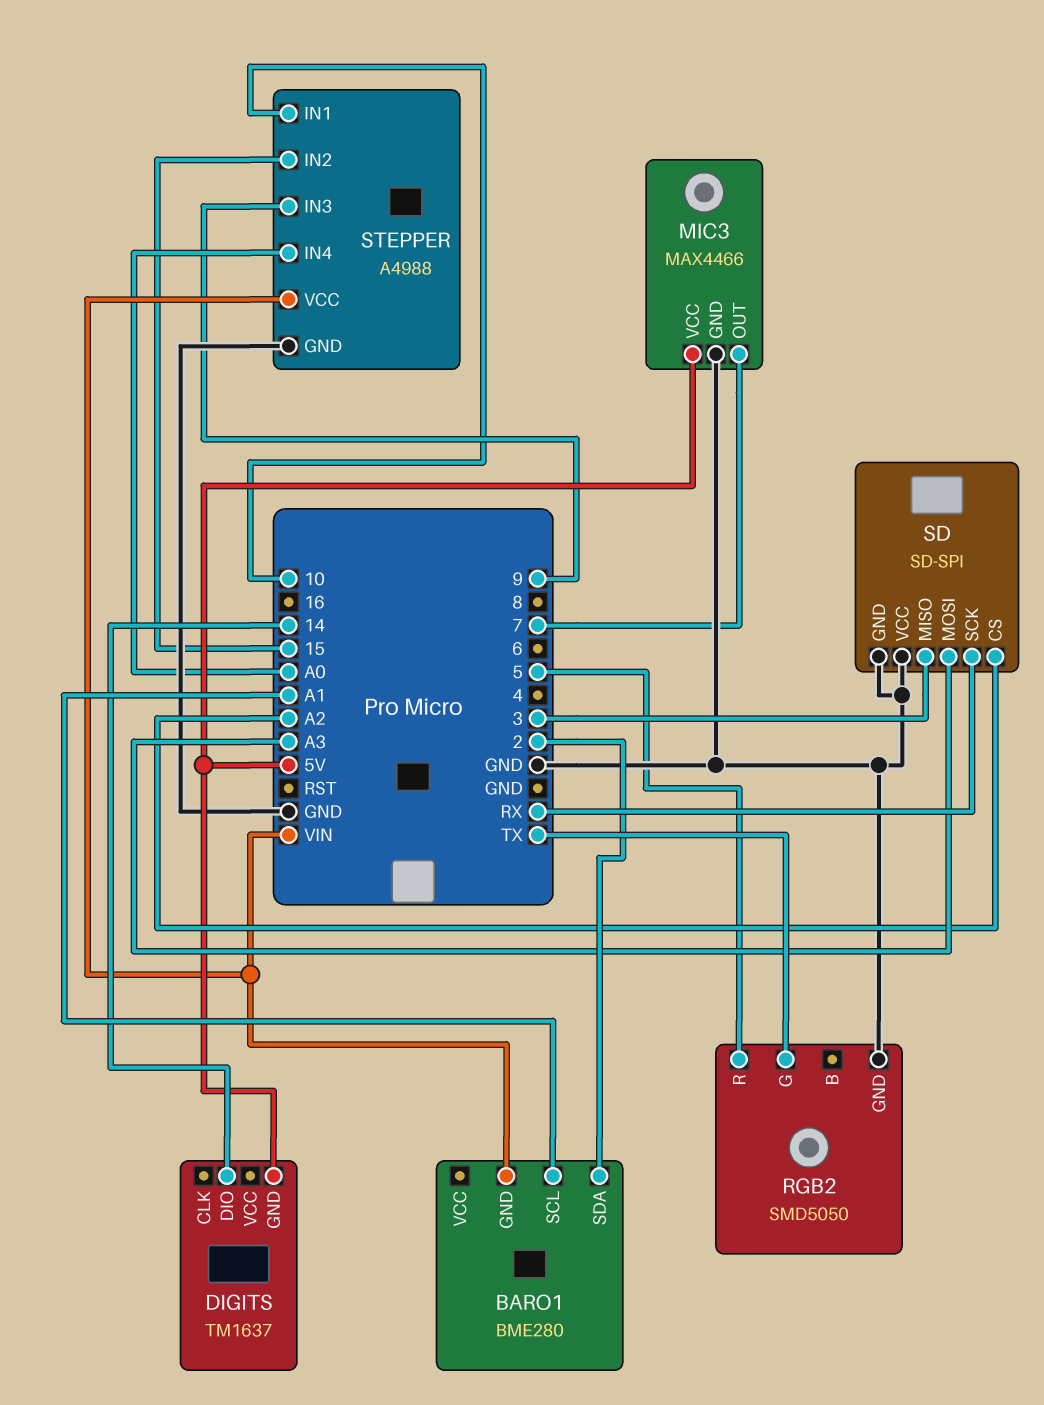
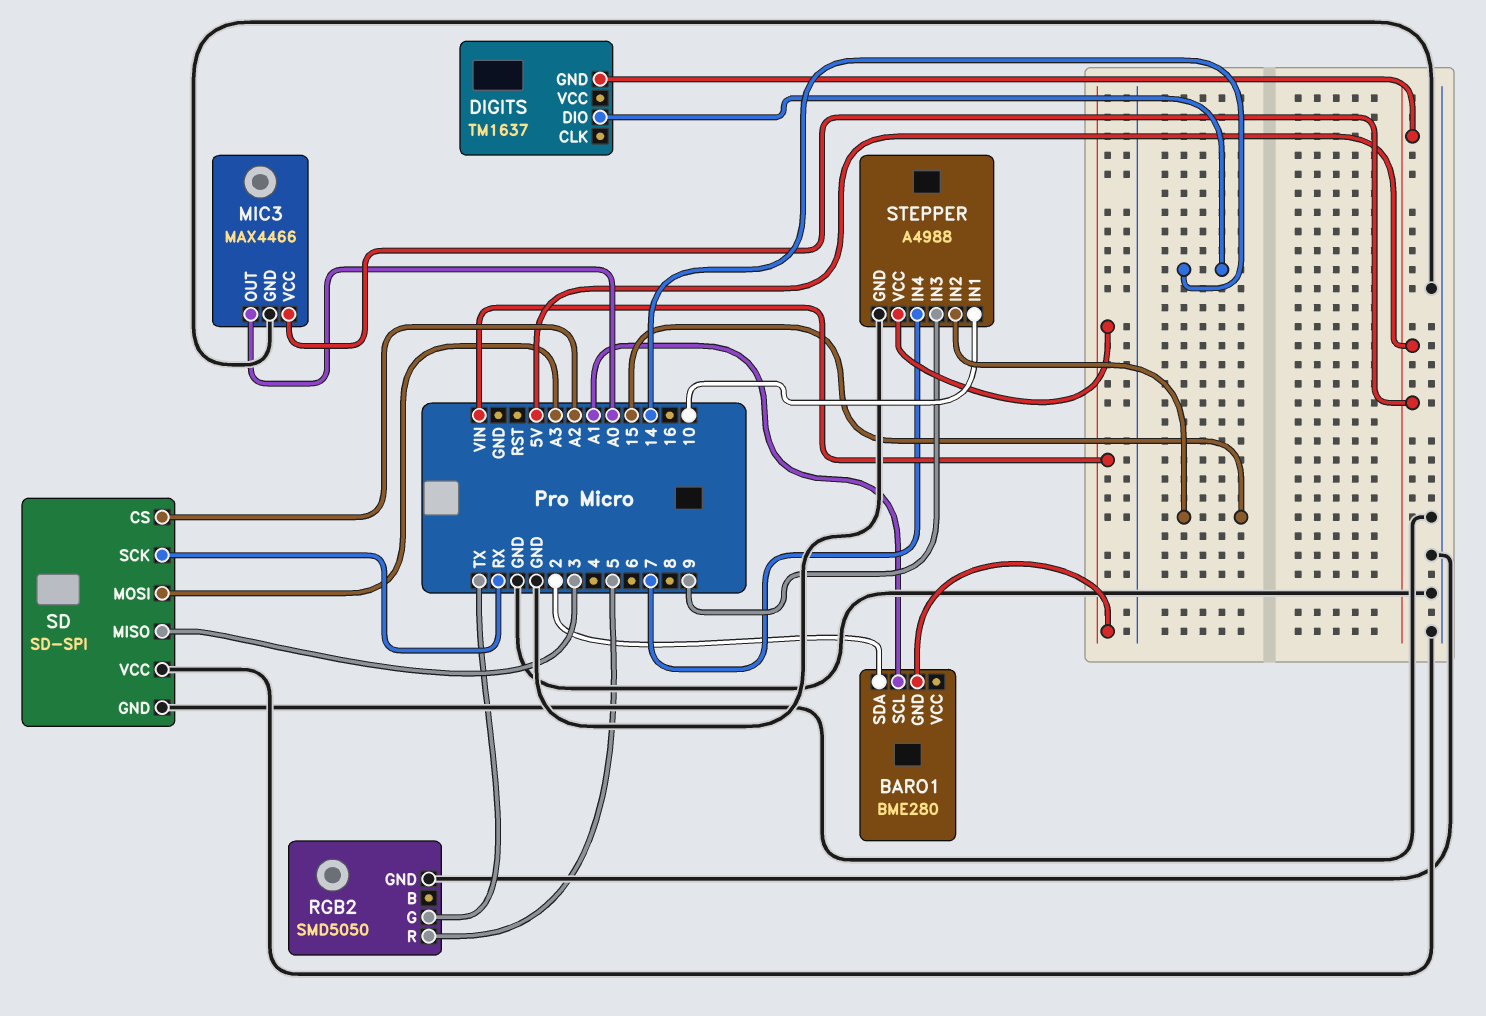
MIC3 pin OUT: 7 -> A0
STEPPER pin IN4: A0 -> 7

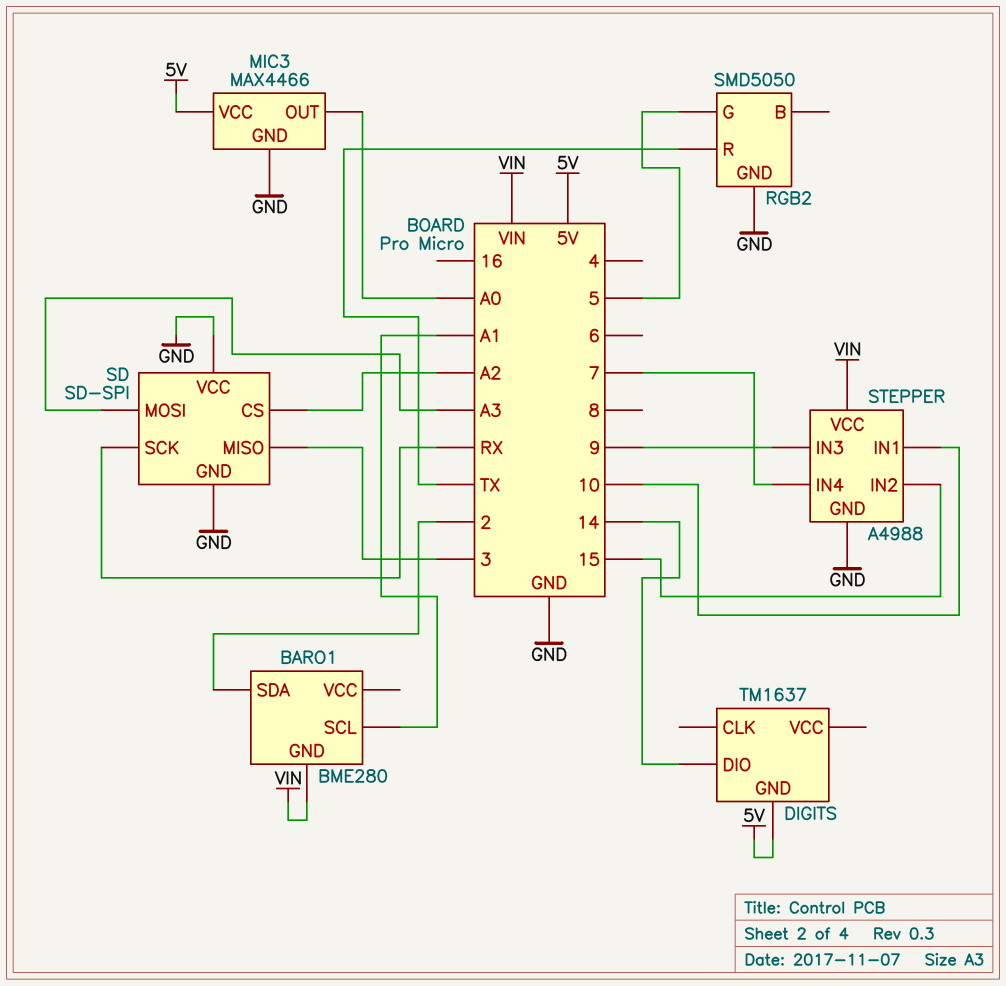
RGB2 pin G: TX -> 5
RGB2 pin R: 5 -> TX

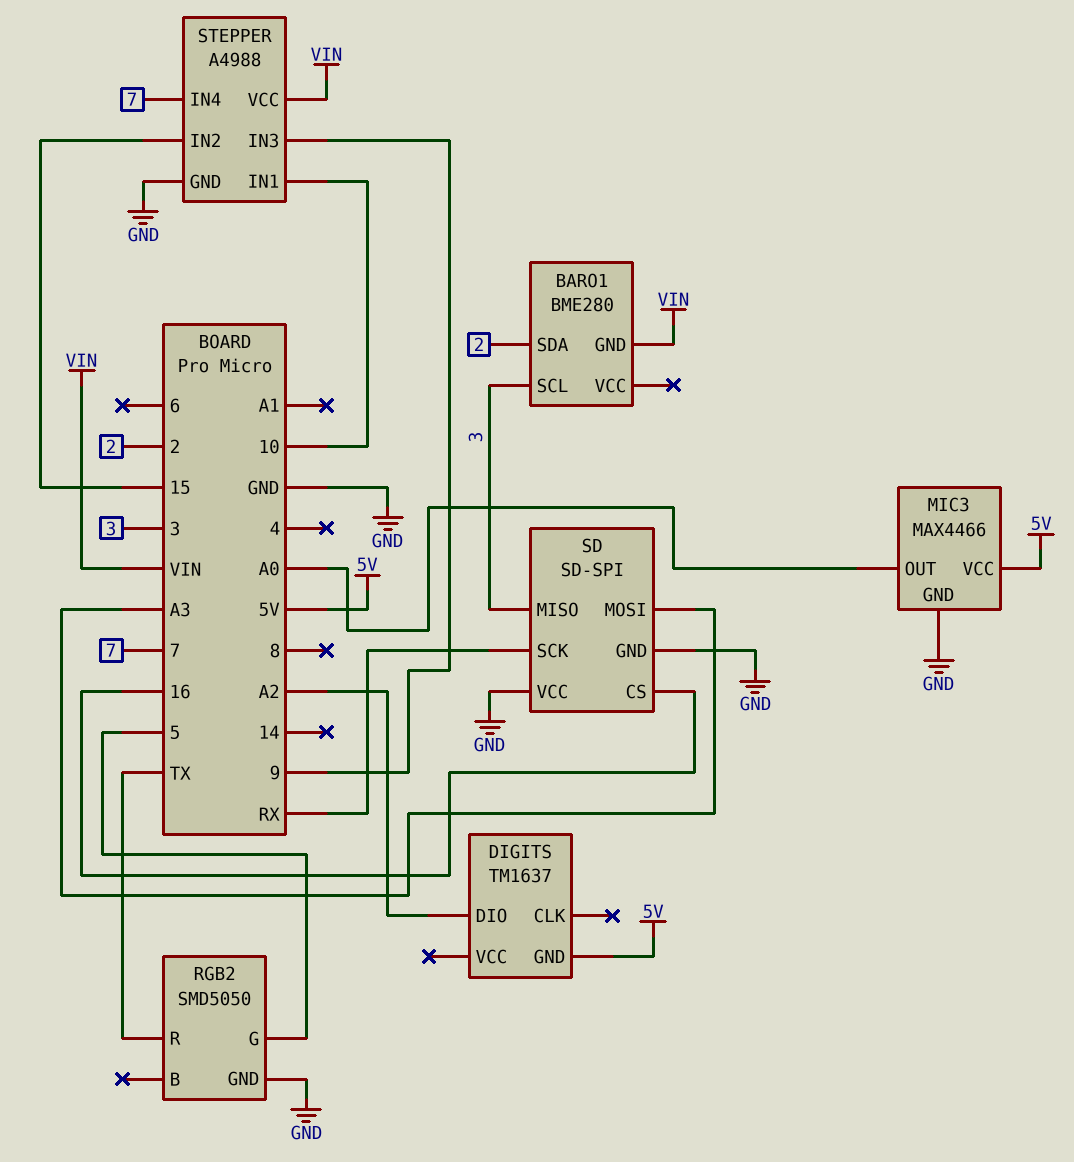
BARO1 pin SCL: A1 -> 3
DIGITS pin DIO: 14 -> A2
SD pin CS: A2 -> 16

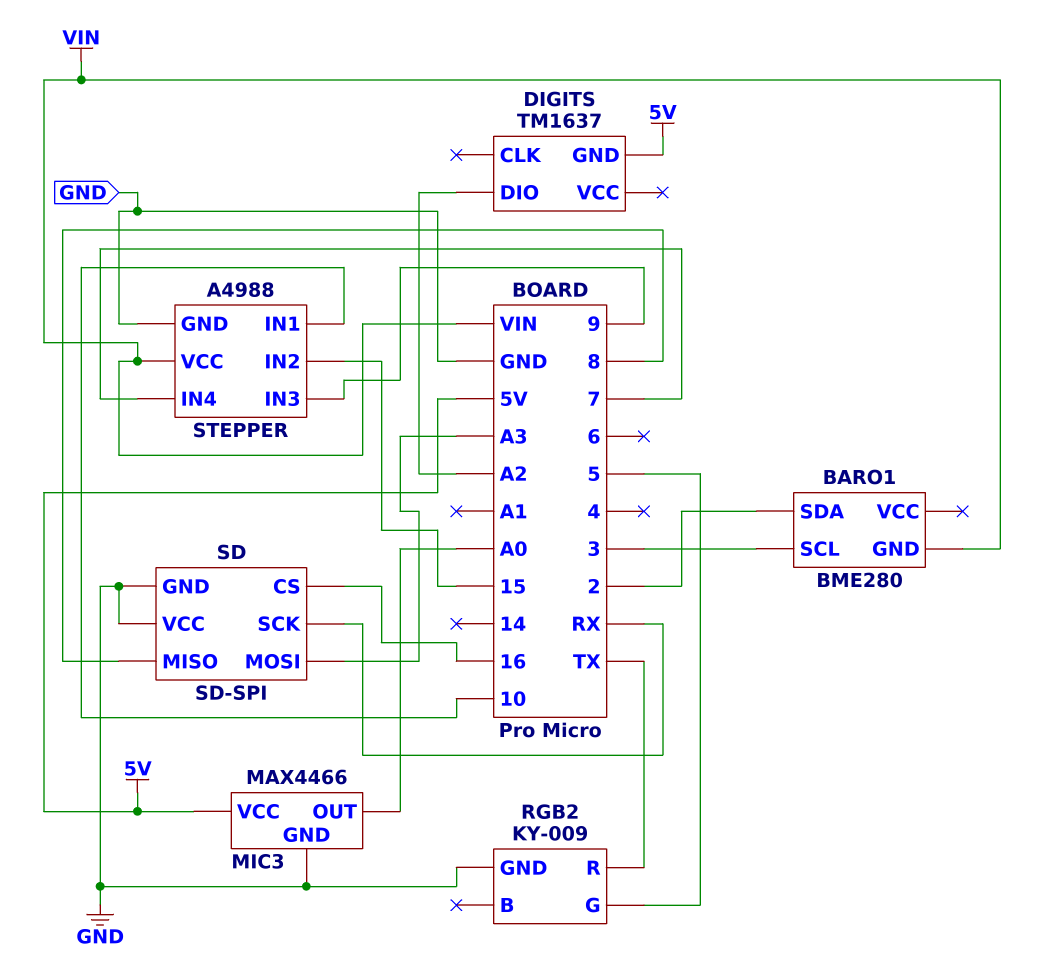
RGB2: SMD5050 -> KY-009
SD pin MISO: 3 -> 8

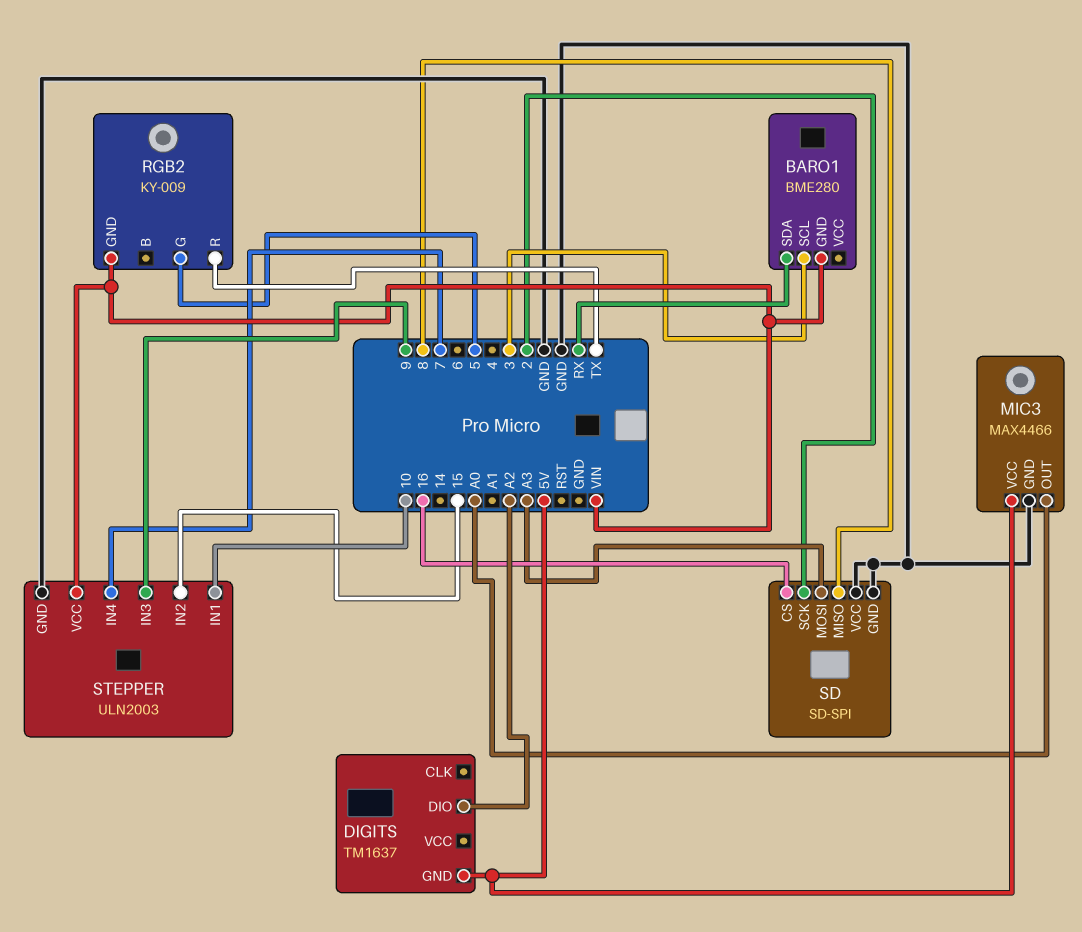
BARO1 pin SDA: 2 -> RX
RGB2 pin GND: GND -> VIN
SD pin SCK: RX -> 2
STEPPER: A4988 -> ULN2003

